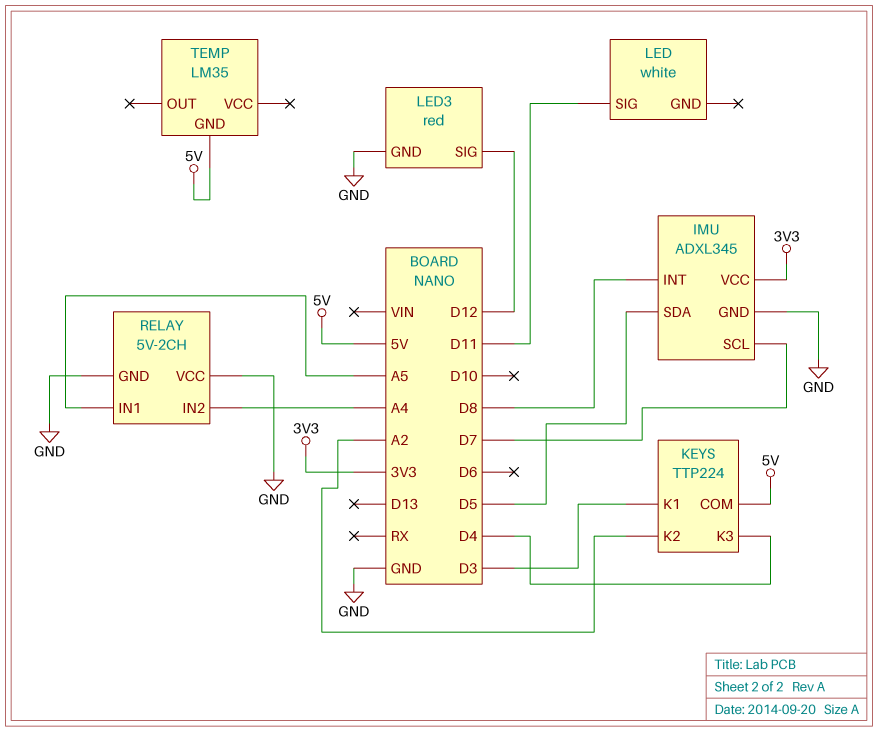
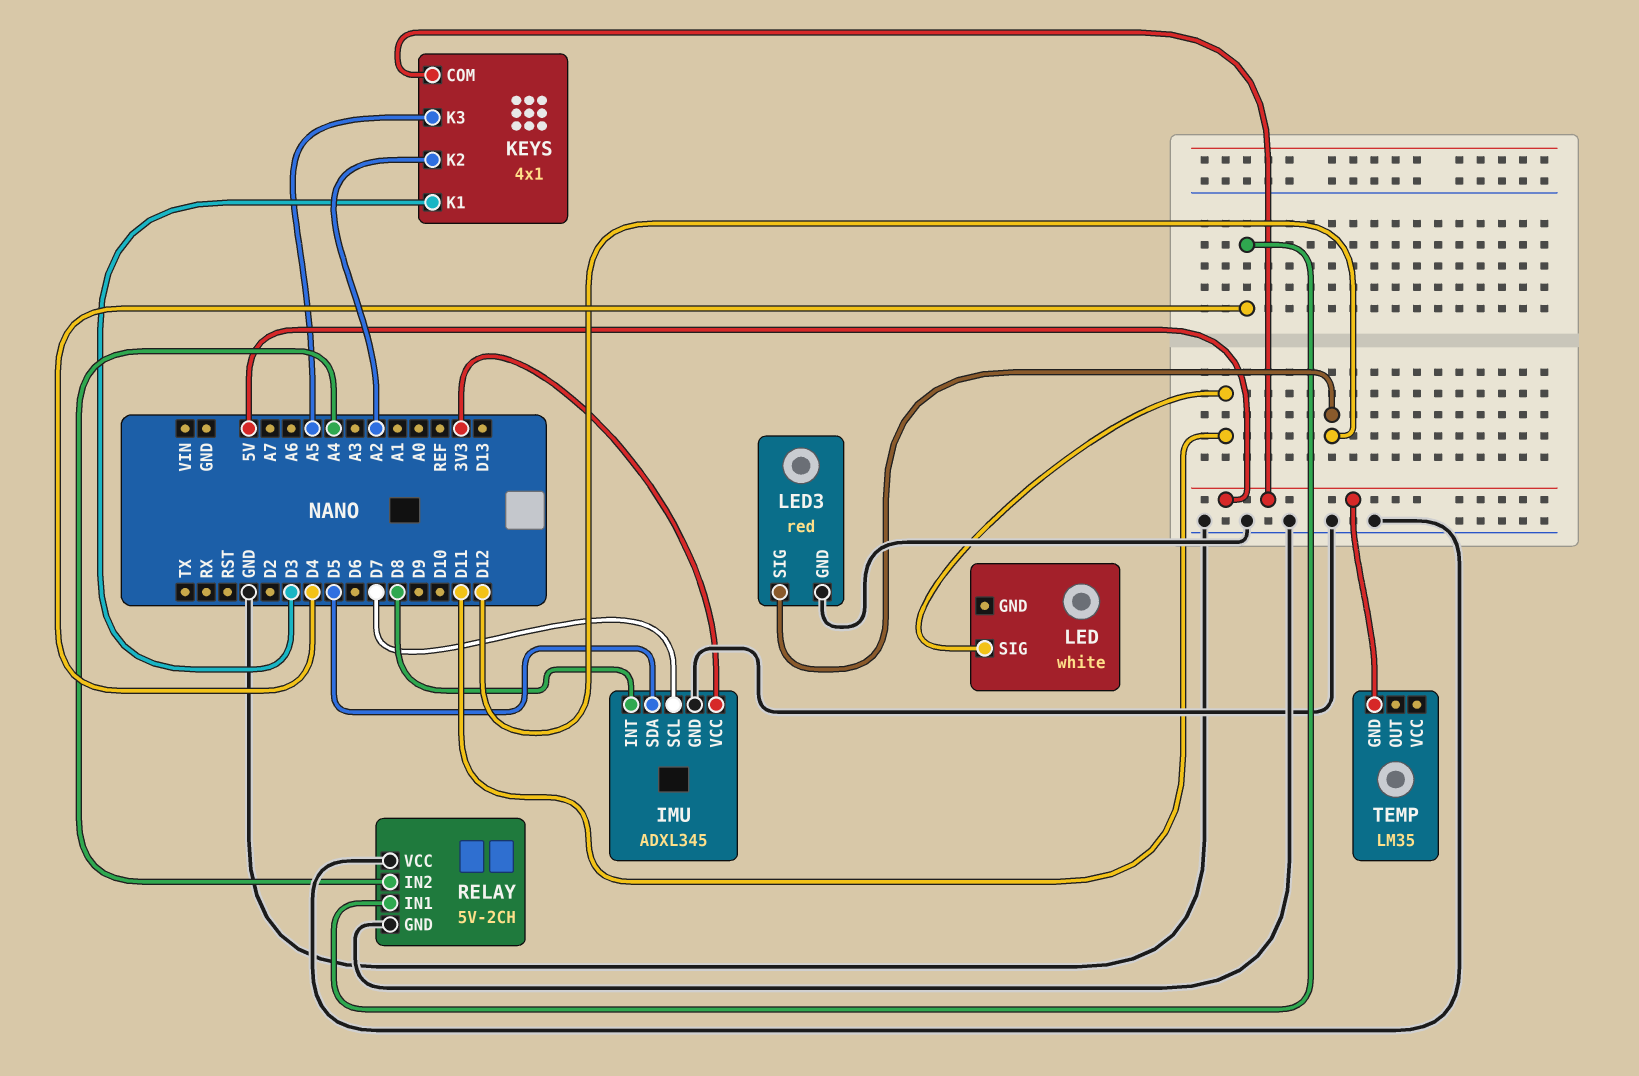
KEYS: TTP224 -> 4x1
KEYS pin K3: D4 -> A5
RELAY pin IN1: A5 -> D4

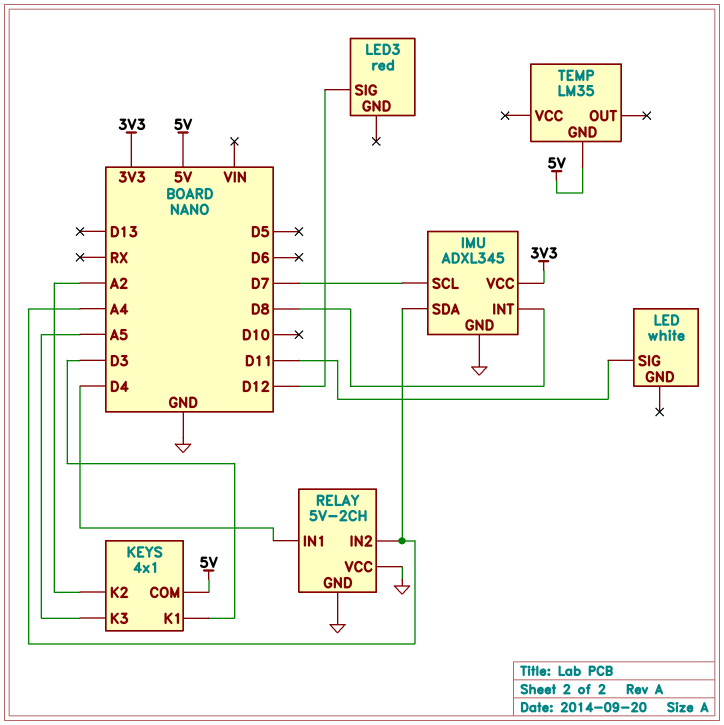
IMU pin SDA: D5 -> A4
LED3 pin GND: GND -> none

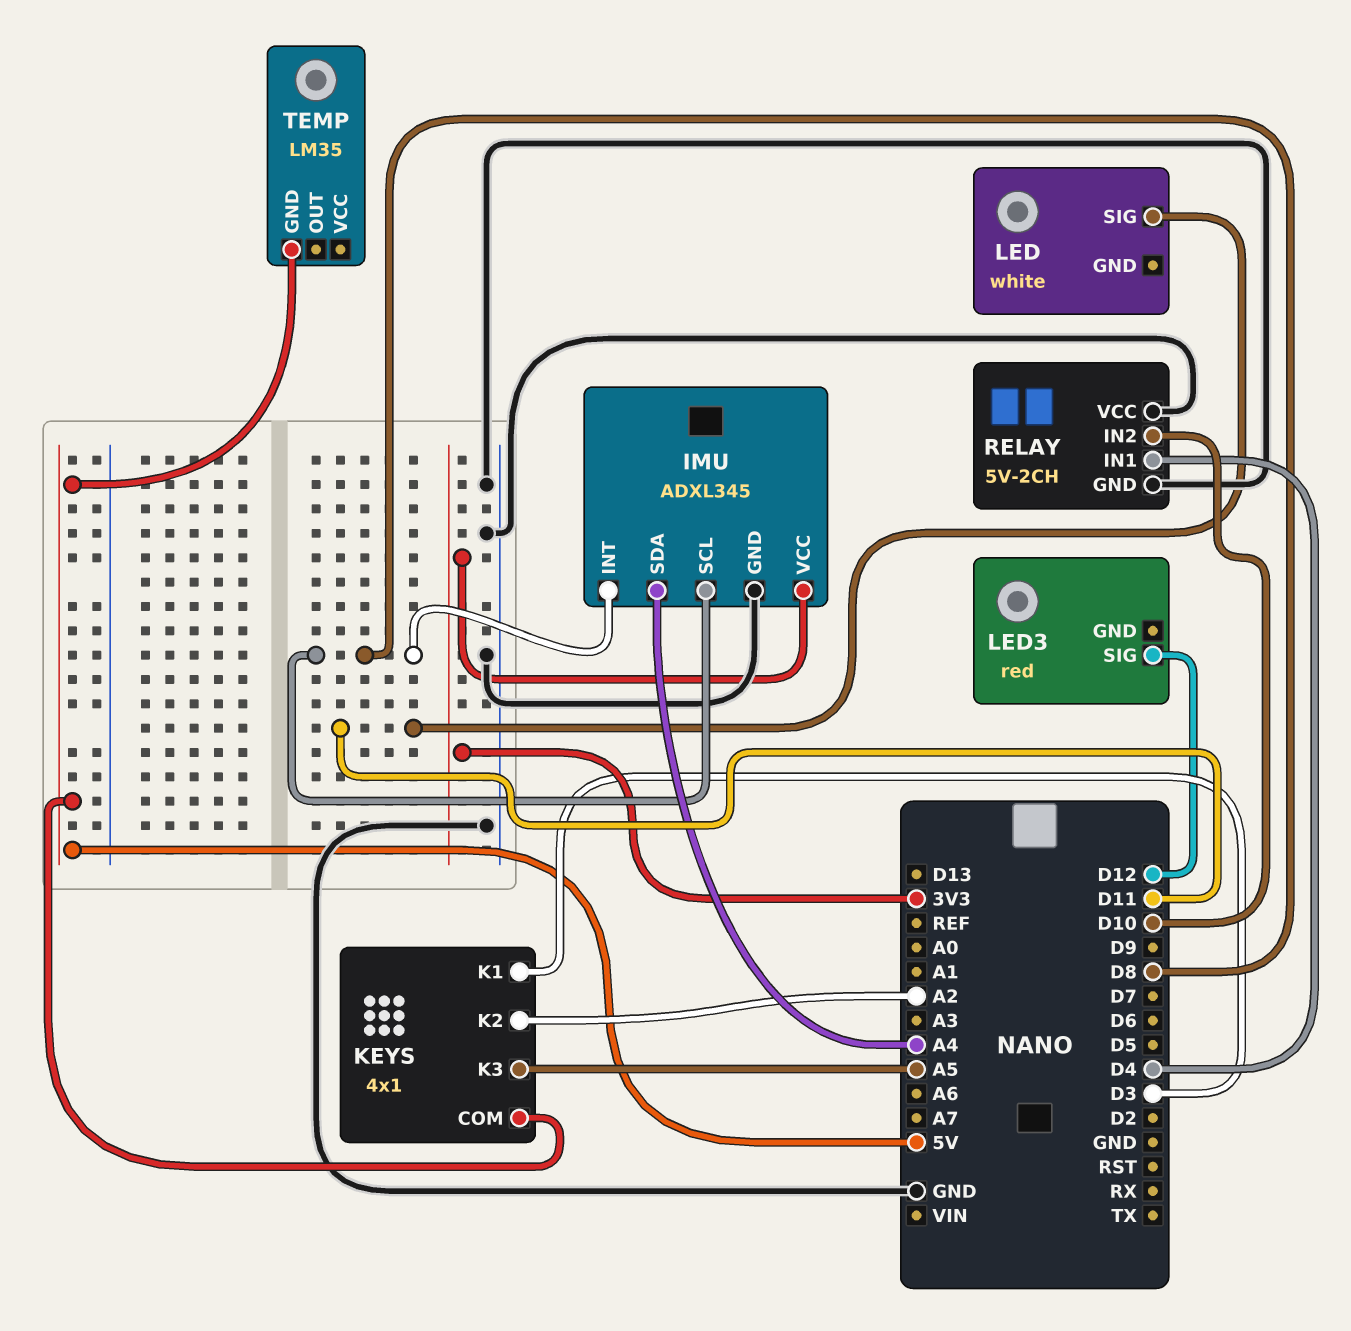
IMU pin SCL: D7 -> D8
RELAY pin IN2: A4 -> D10

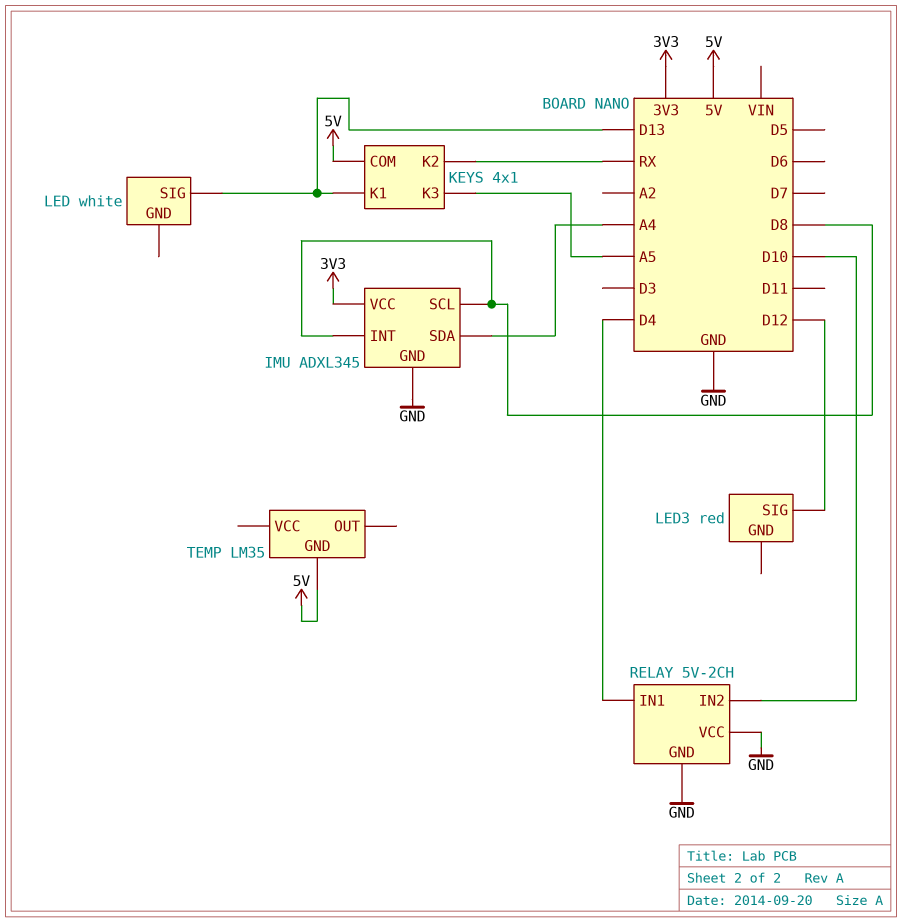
KEYS pin K1: D3 -> D13
KEYS pin K2: A2 -> RX
LED pin SIG: D11 -> D13

